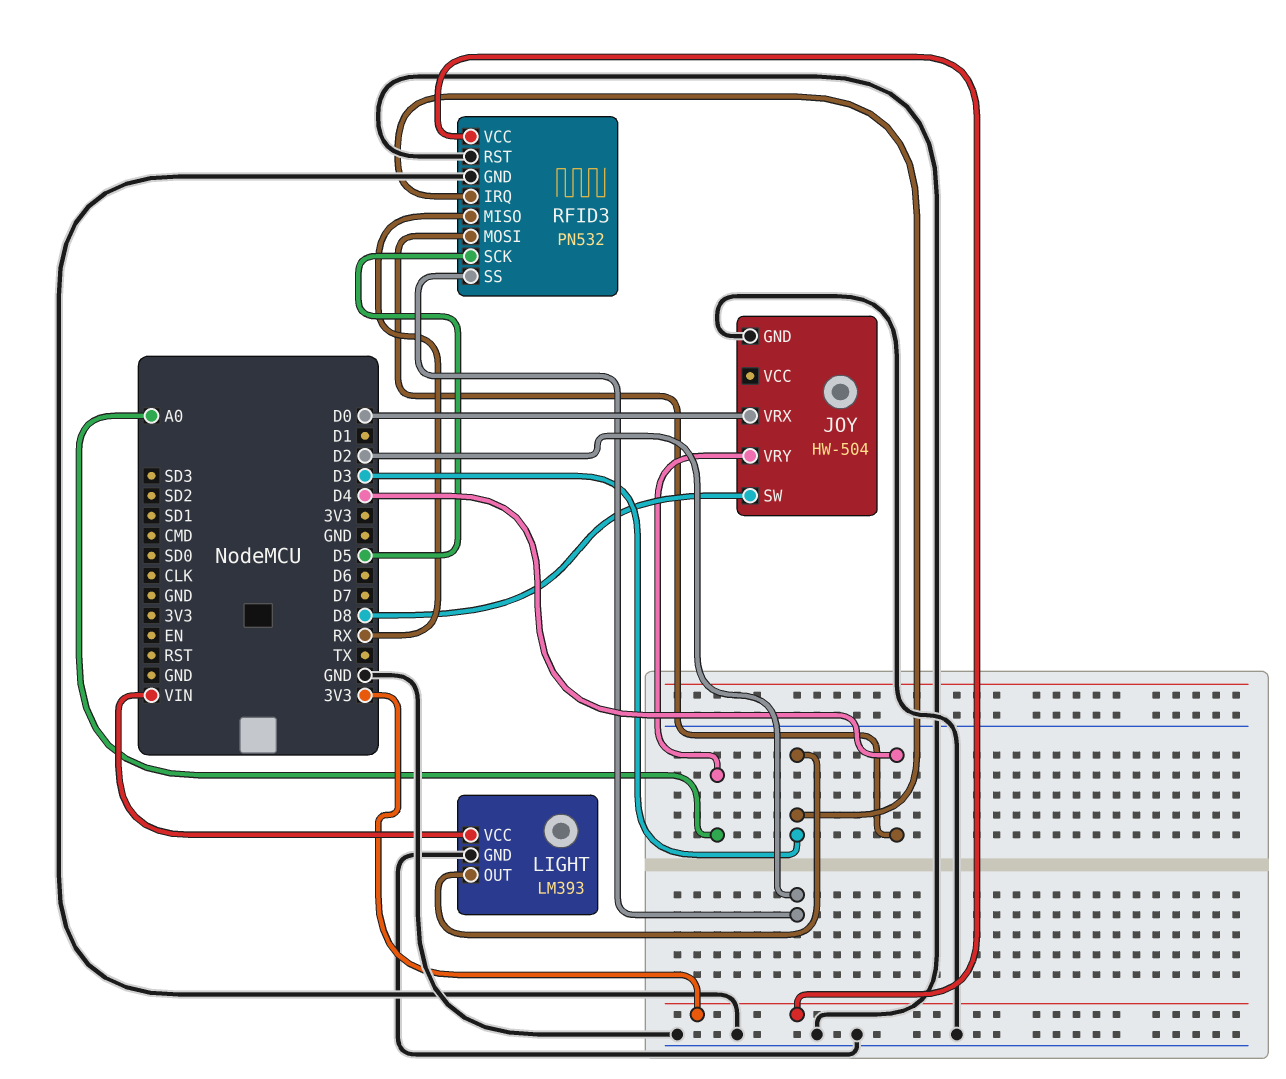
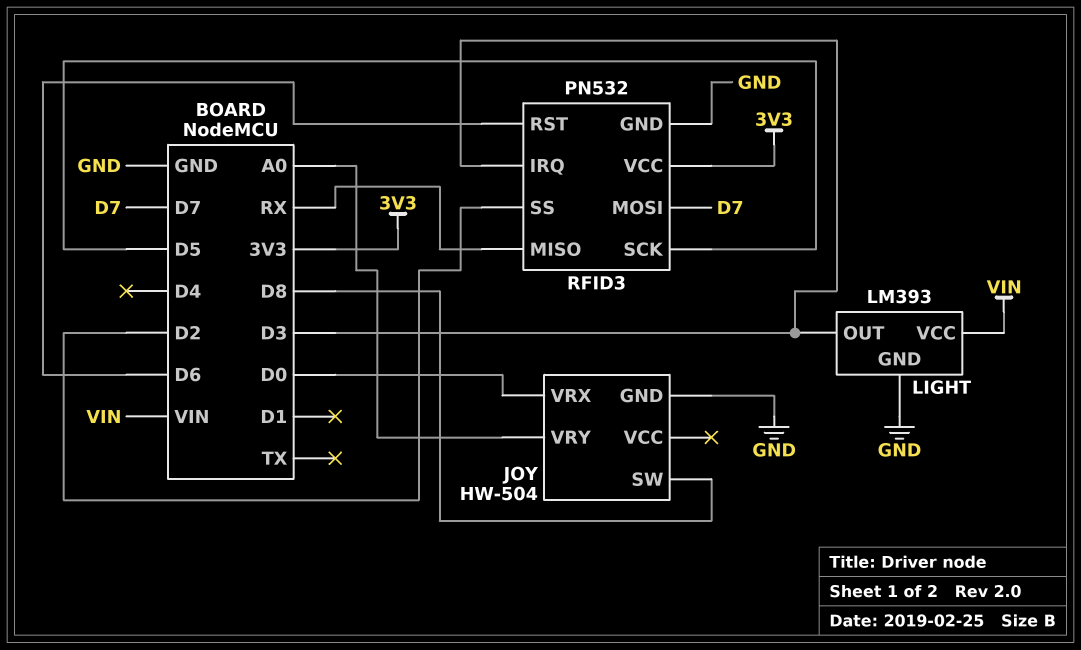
RFID3 pin MOSI: D4 -> D7
RFID3 pin RST: GND -> D6

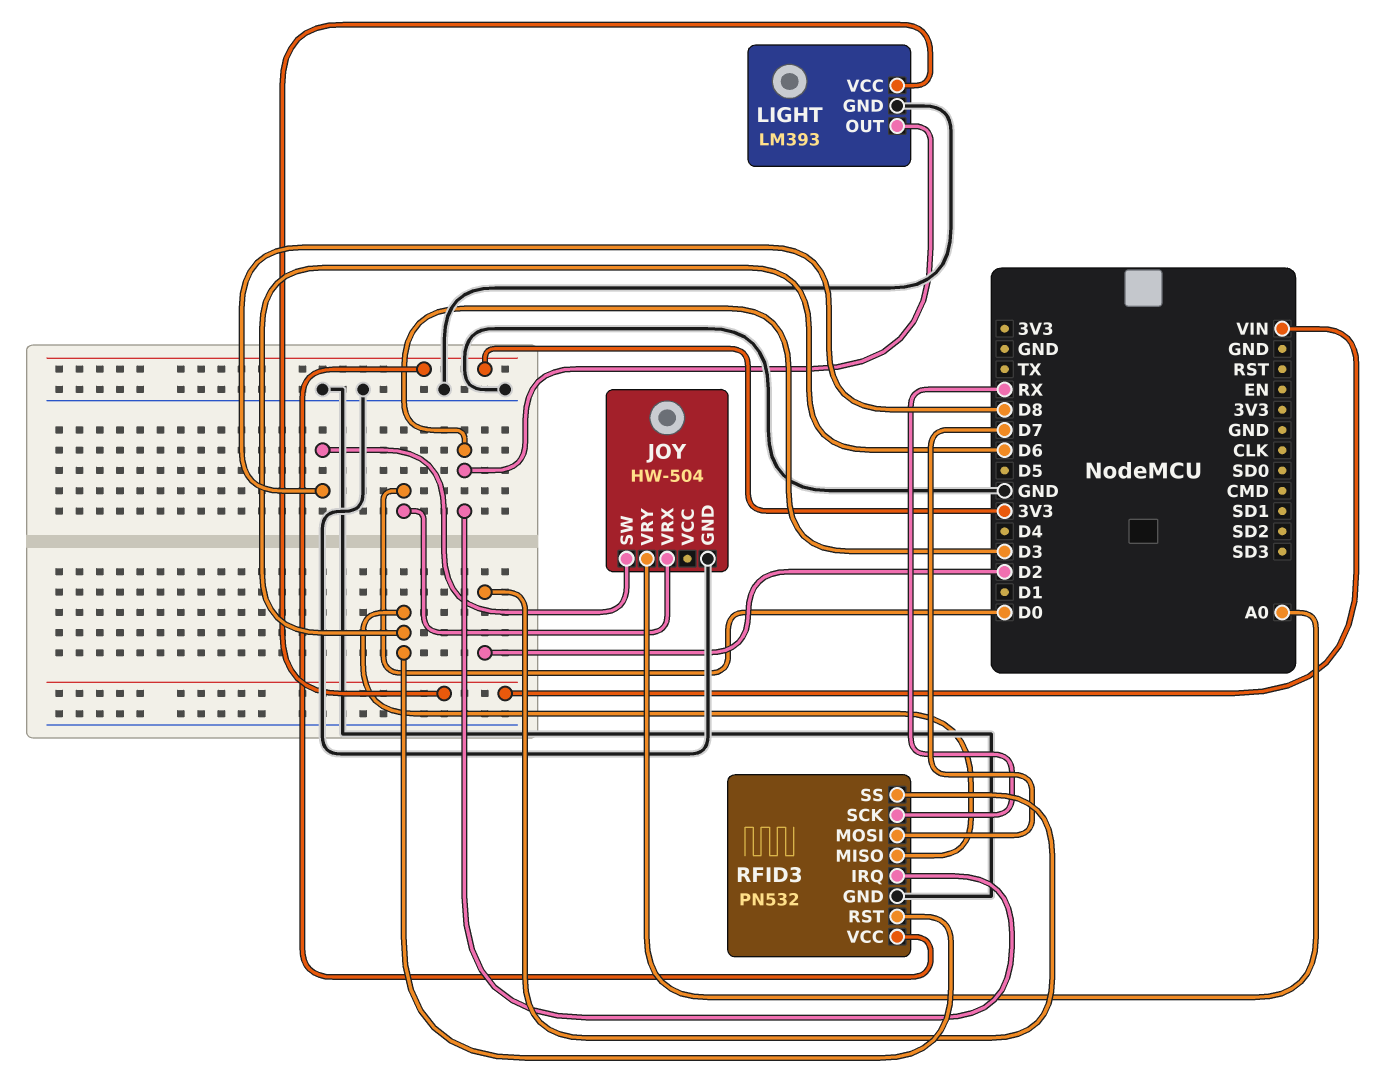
RFID3 pin MISO: RX -> D6
RFID3 pin SCK: D5 -> RX

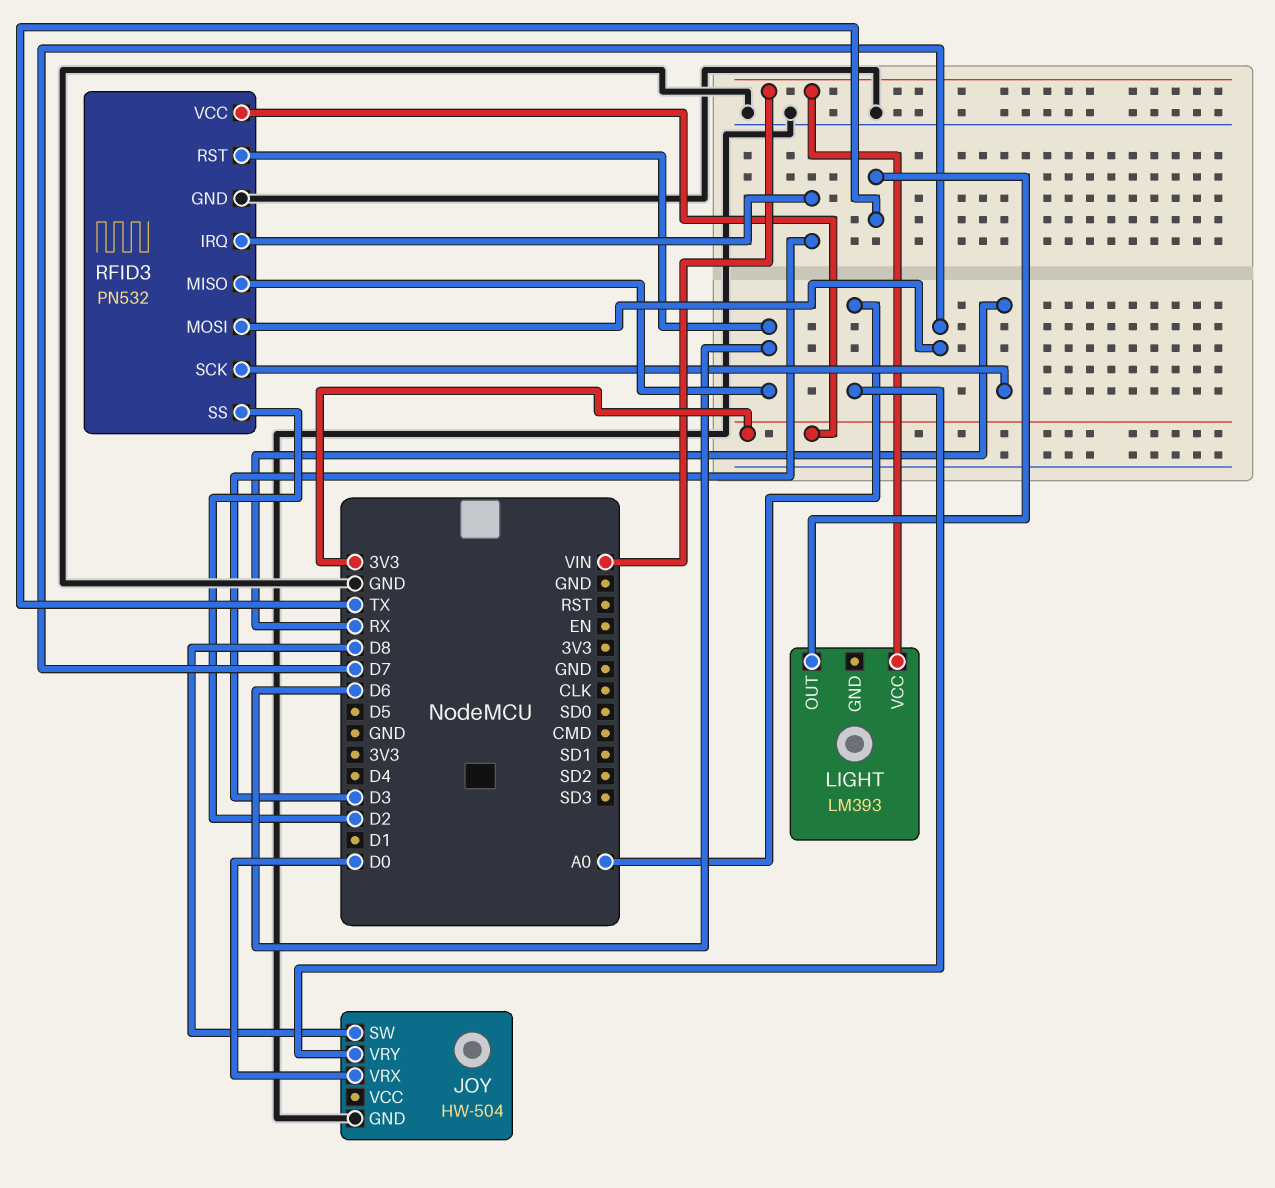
LIGHT pin GND: GND -> none
LIGHT pin OUT: D3 -> TX

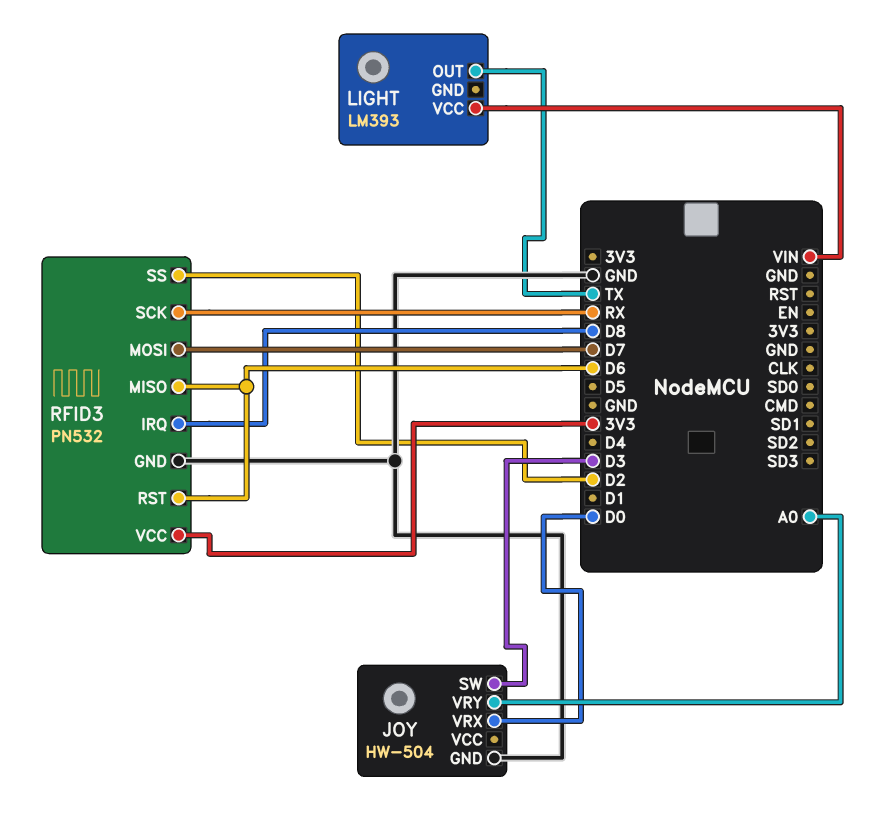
JOY pin SW: D8 -> D3
RFID3 pin IRQ: D3 -> D8

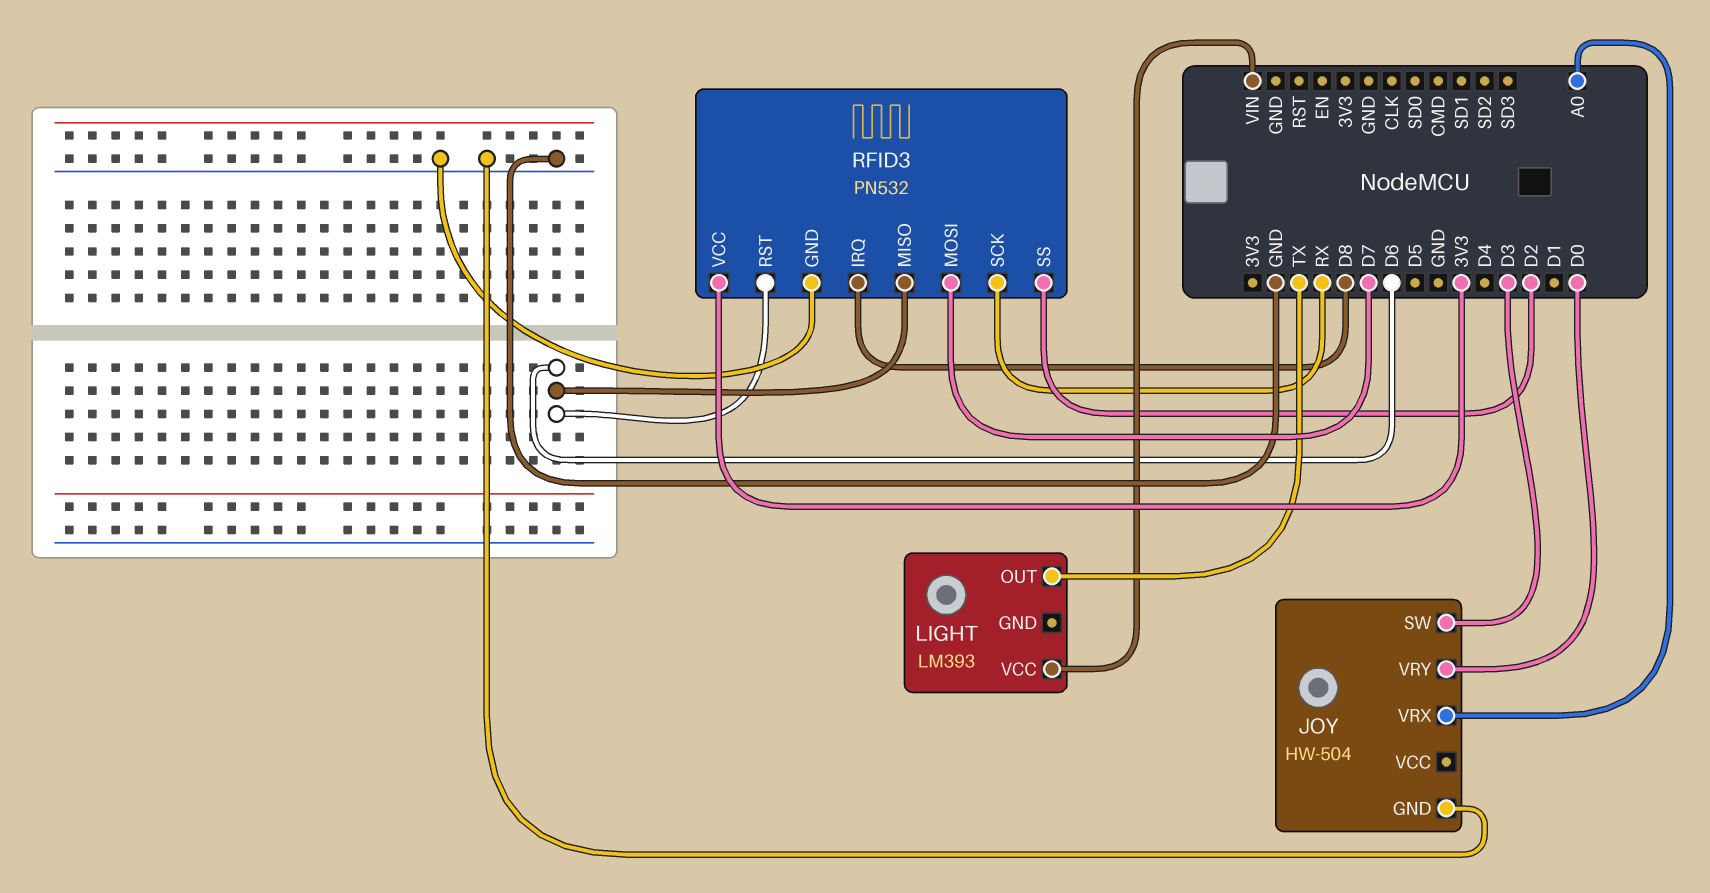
JOY pin VRX: D0 -> A0
JOY pin VRY: A0 -> D0

